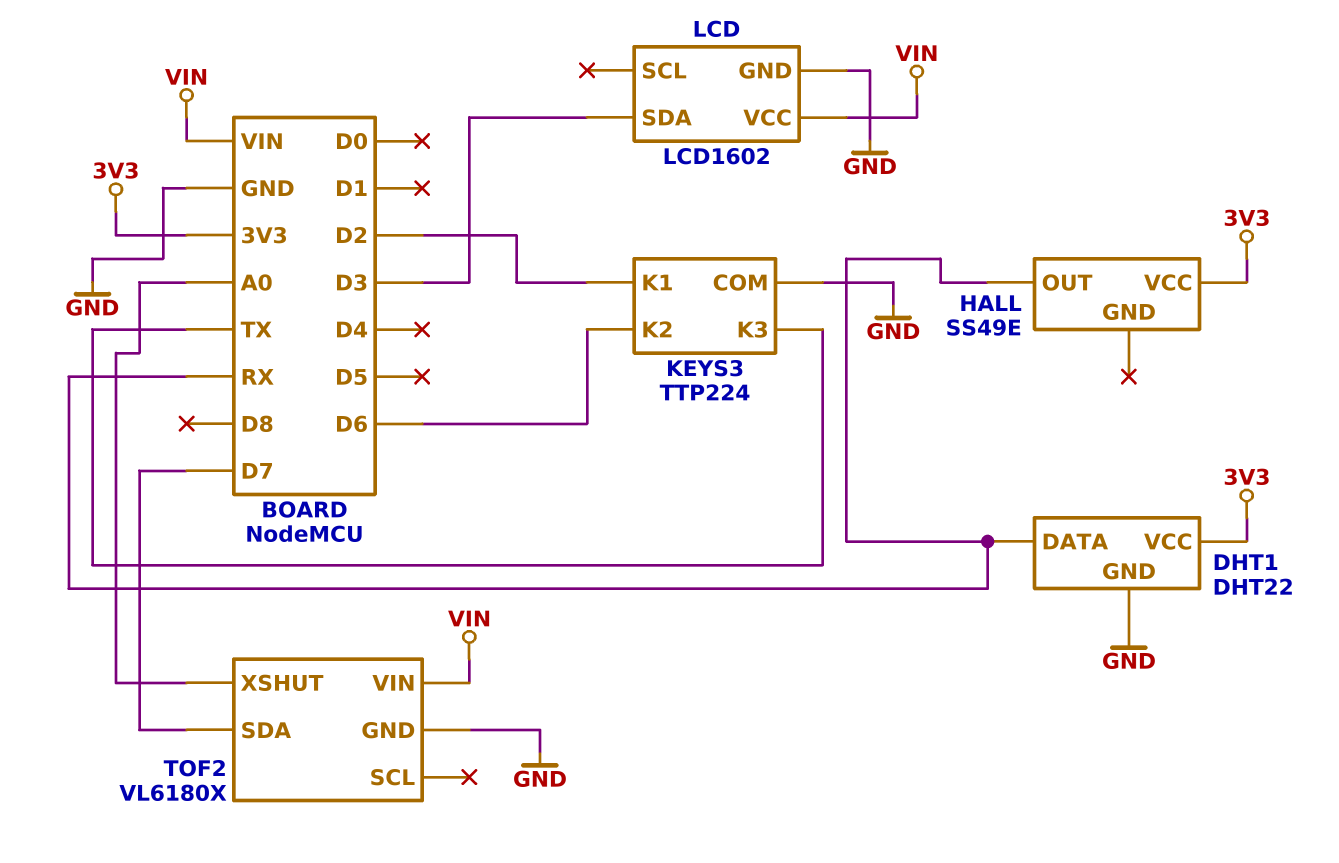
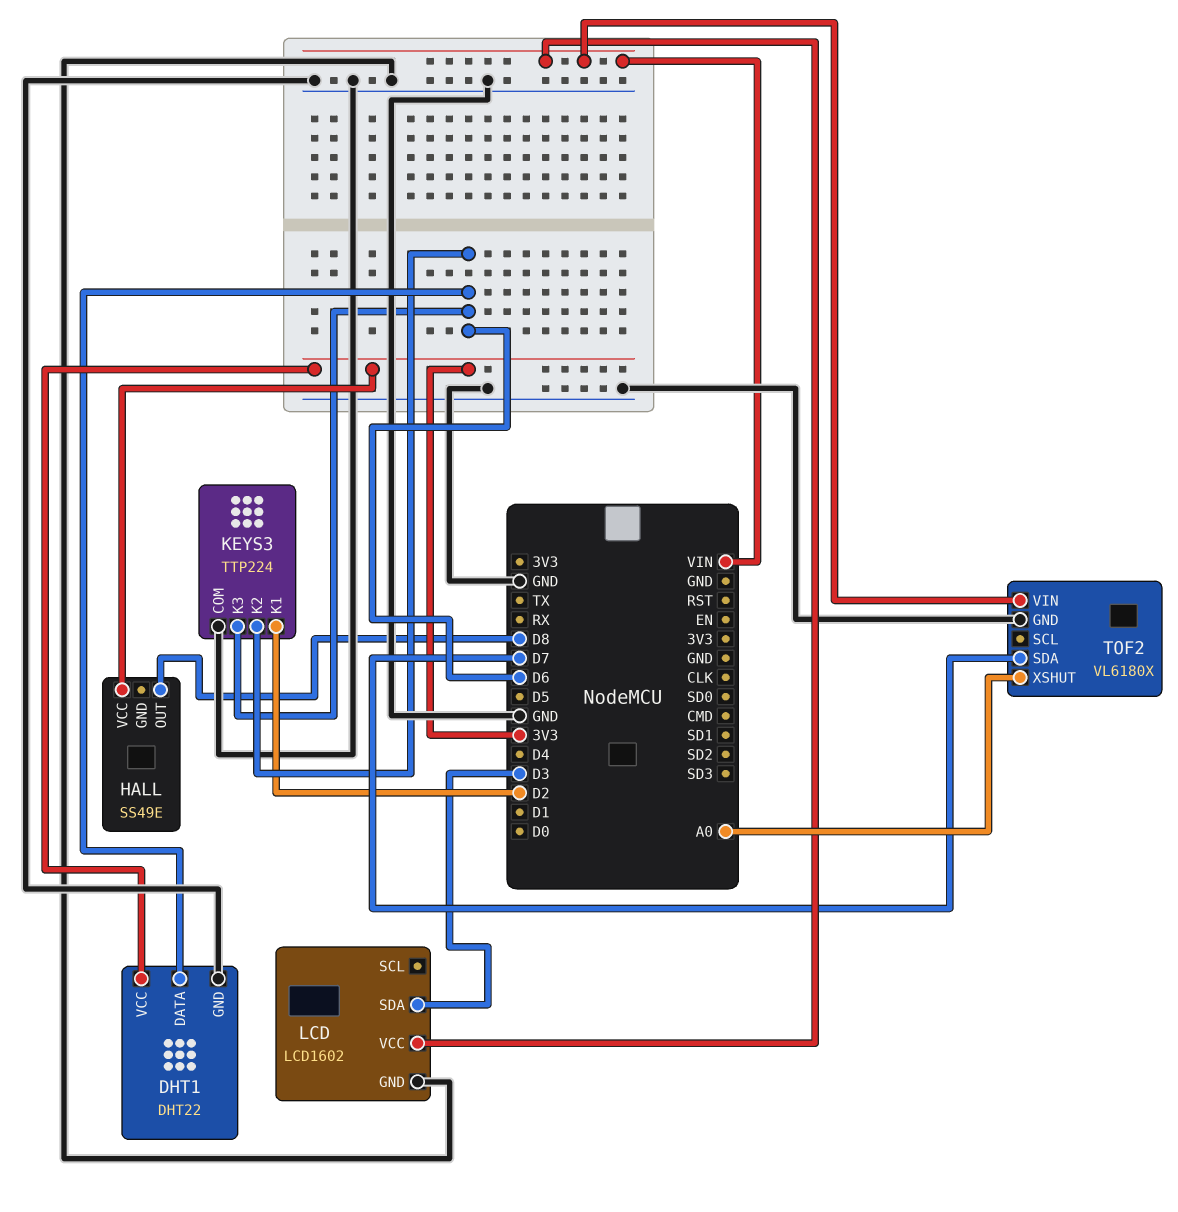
DHT1 pin DATA: RX -> D6
HALL pin OUT: RX -> D8
KEYS3 pin K3: TX -> D6

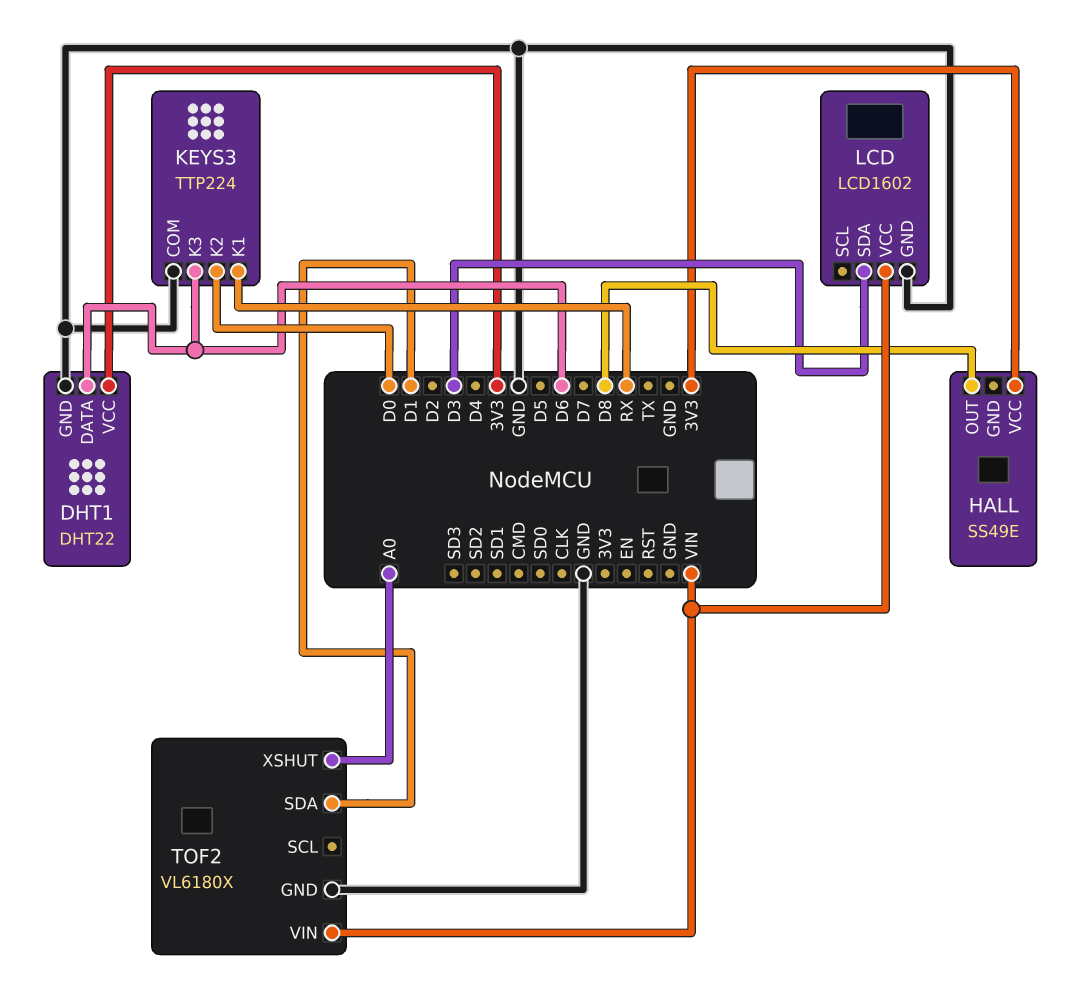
KEYS3 pin K1: D2 -> RX
KEYS3 pin K2: D6 -> D0
TOF2 pin SDA: D7 -> D1

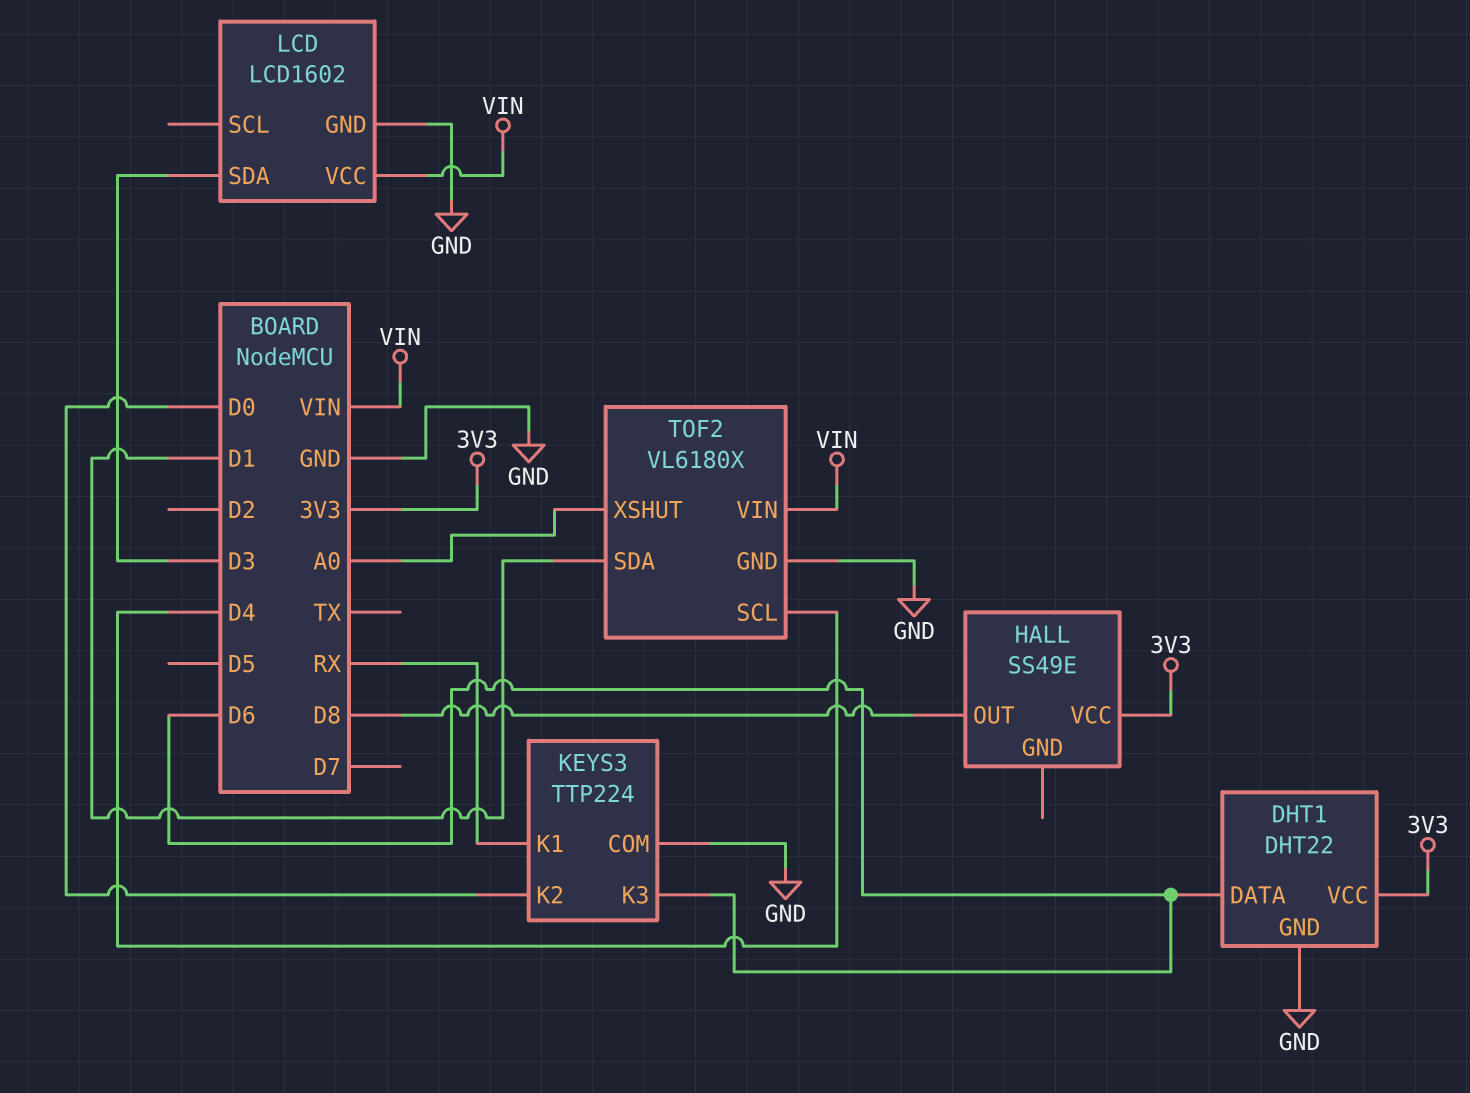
TOF2 pin SCL: none -> D4

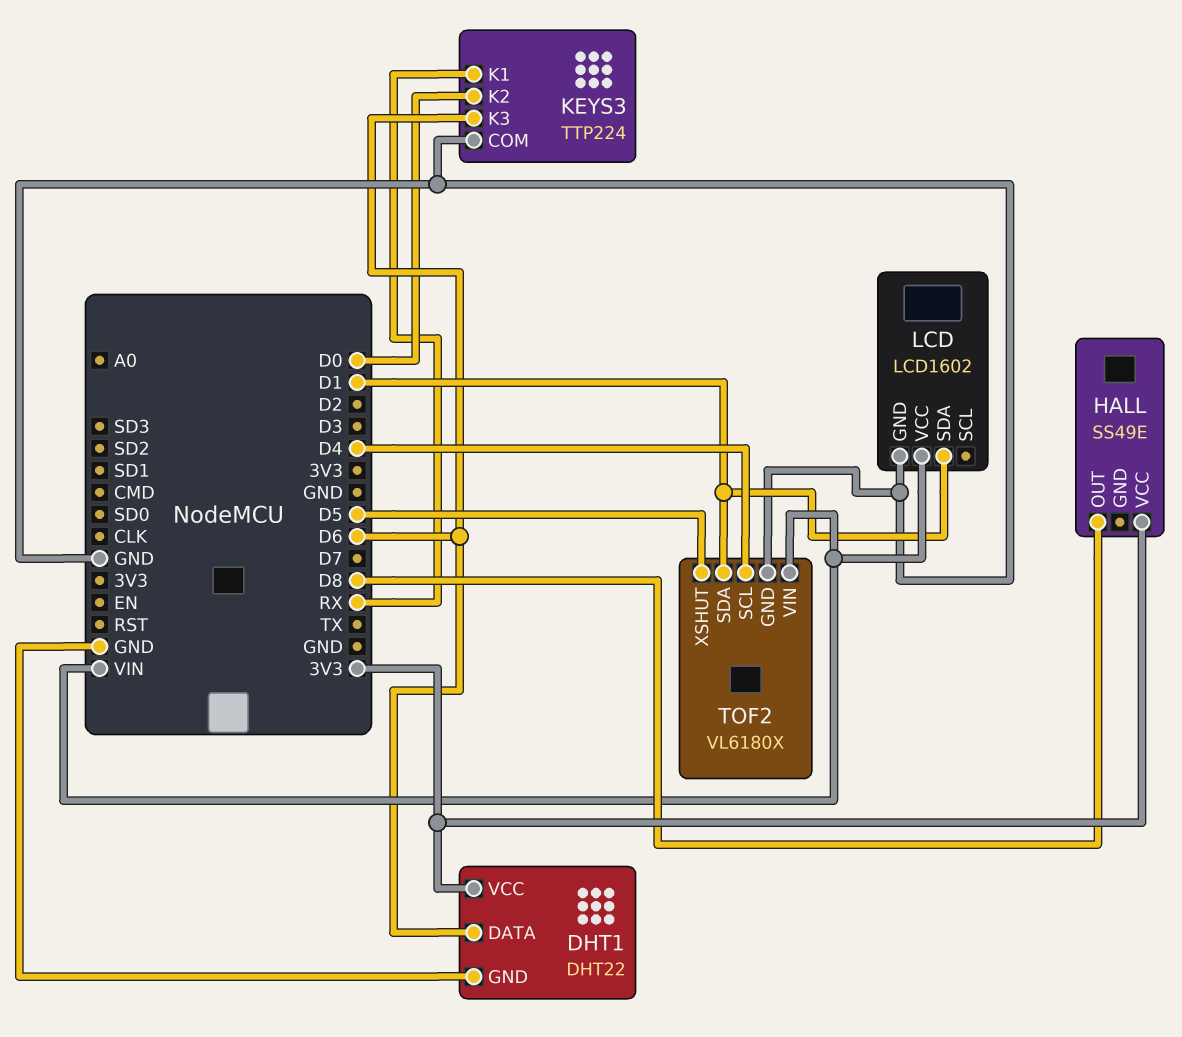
LCD pin SDA: D3 -> D1
TOF2 pin XSHUT: A0 -> D5

